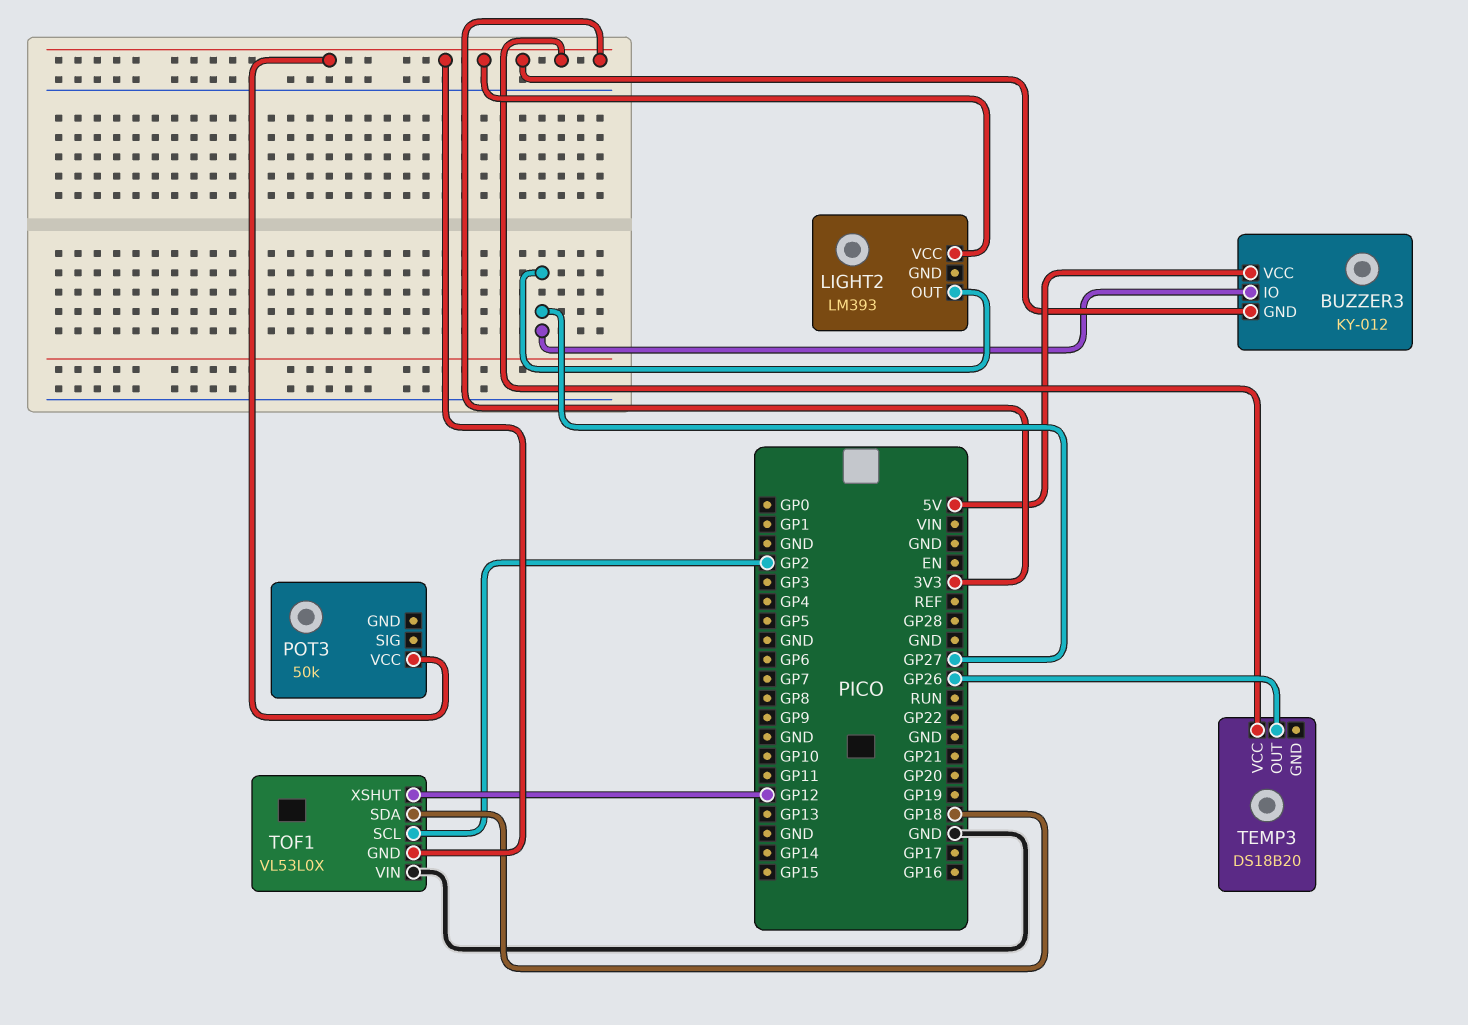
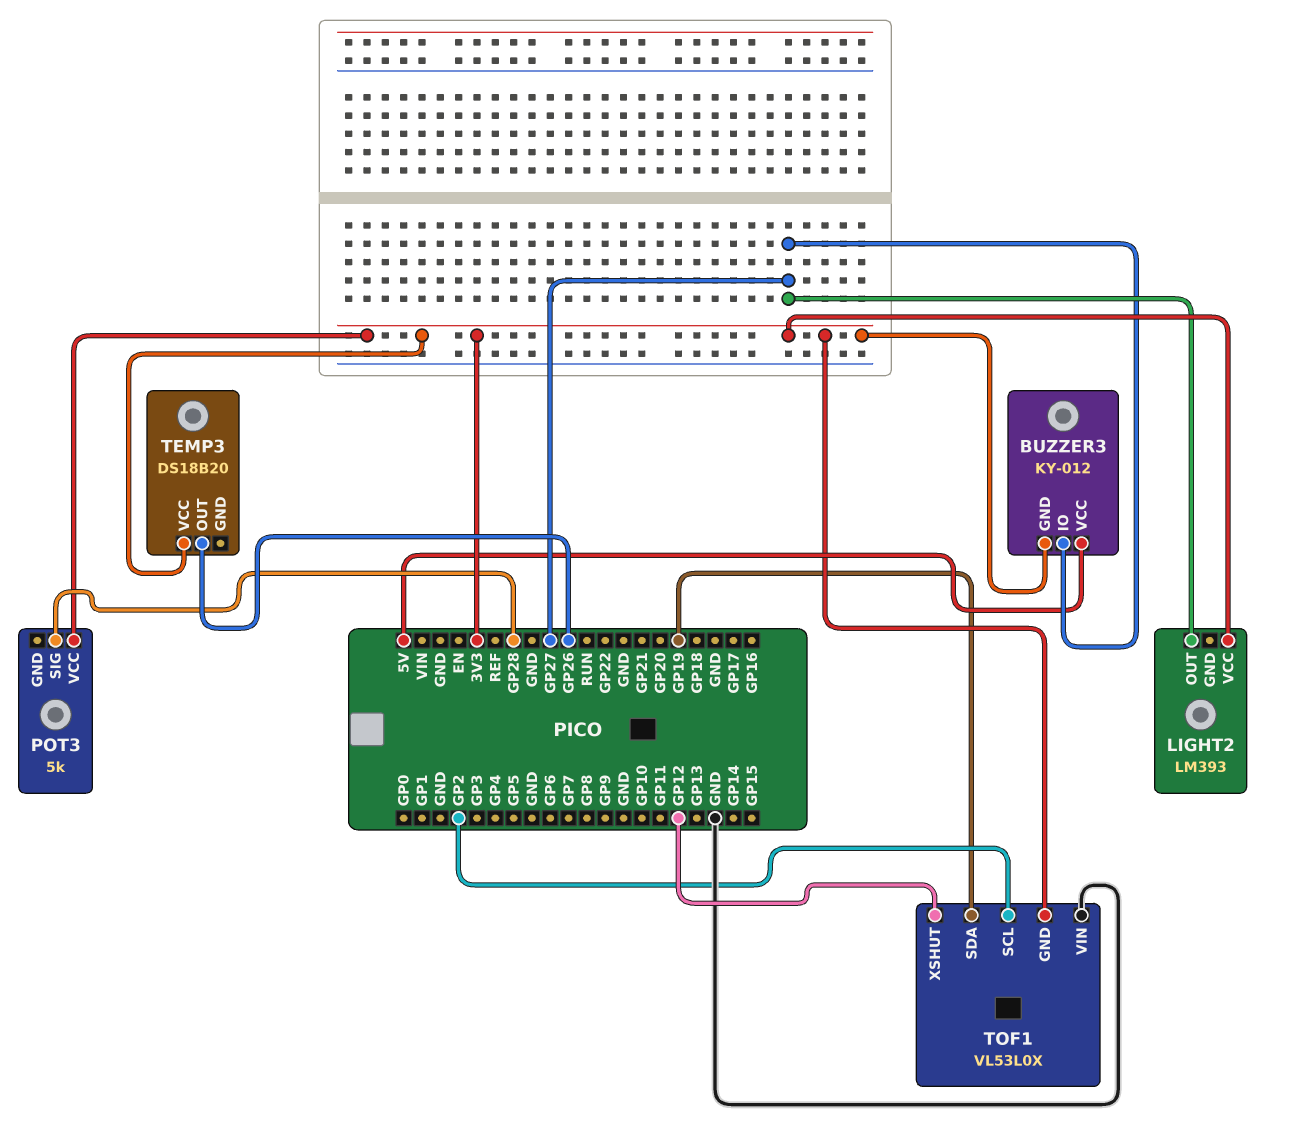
POT3: 50k -> 5k
POT3 pin SIG: none -> GP28
TOF1 pin SDA: GP18 -> GP19

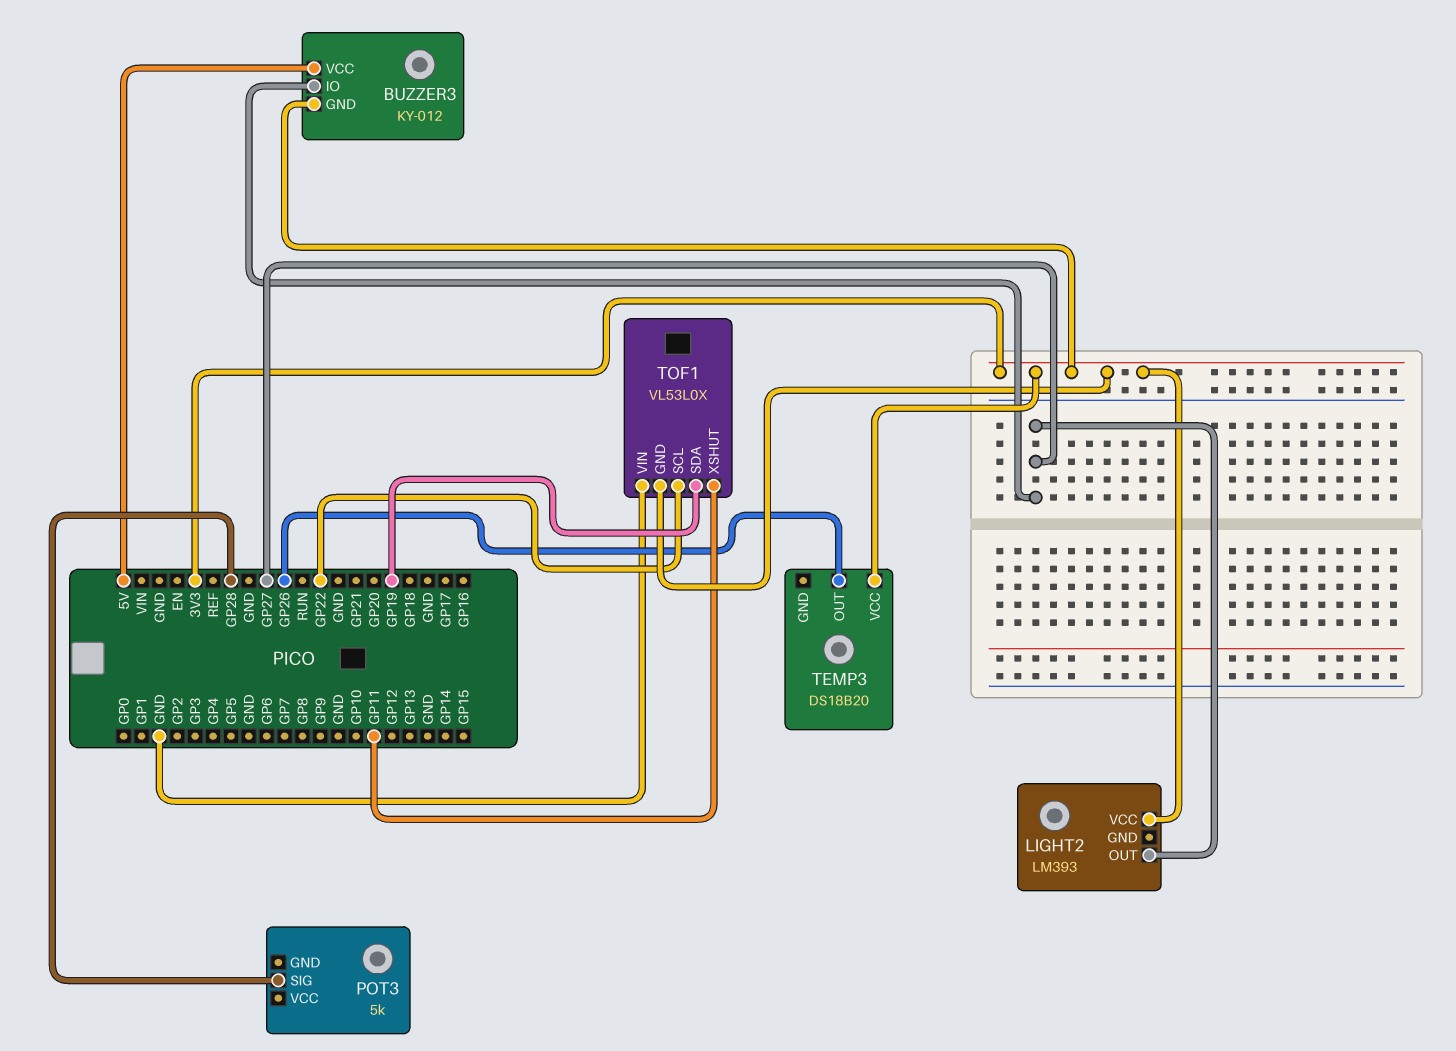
POT3 pin VCC: 3V3 -> none
TOF1 pin SCL: GP2 -> GP22
TOF1 pin XSHUT: GP12 -> GP11

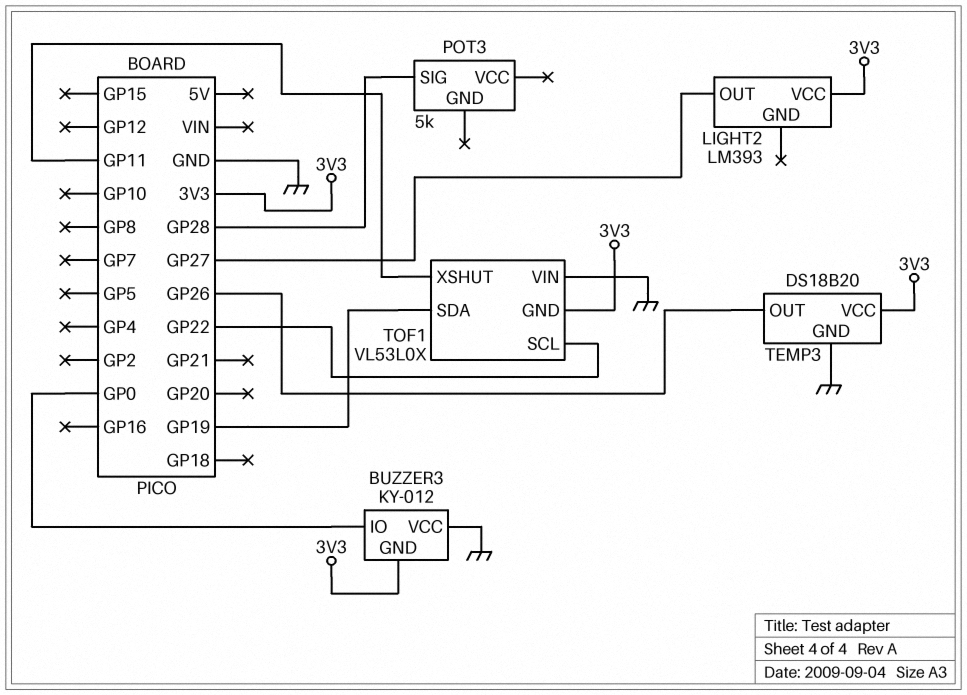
BUZZER3 pin IO: GP27 -> GP0
BUZZER3 pin VCC: 5V -> GND
TEMP3 pin GND: none -> GND

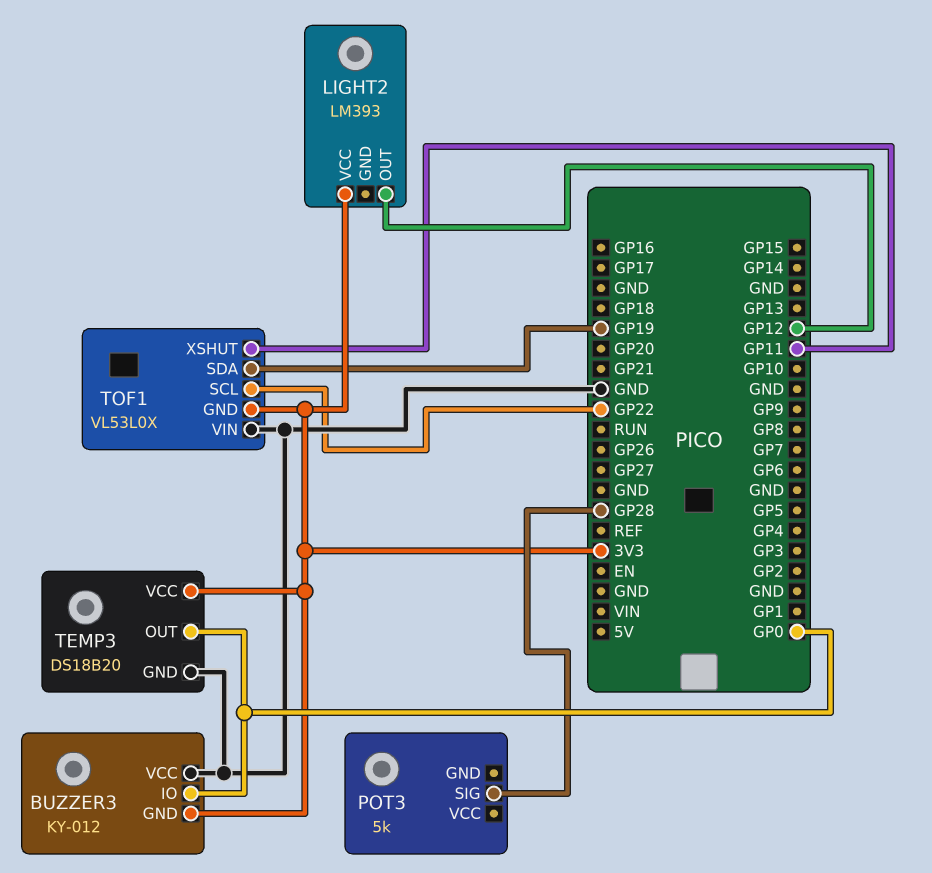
LIGHT2 pin OUT: GP27 -> GP12
TEMP3 pin OUT: GP26 -> GP0

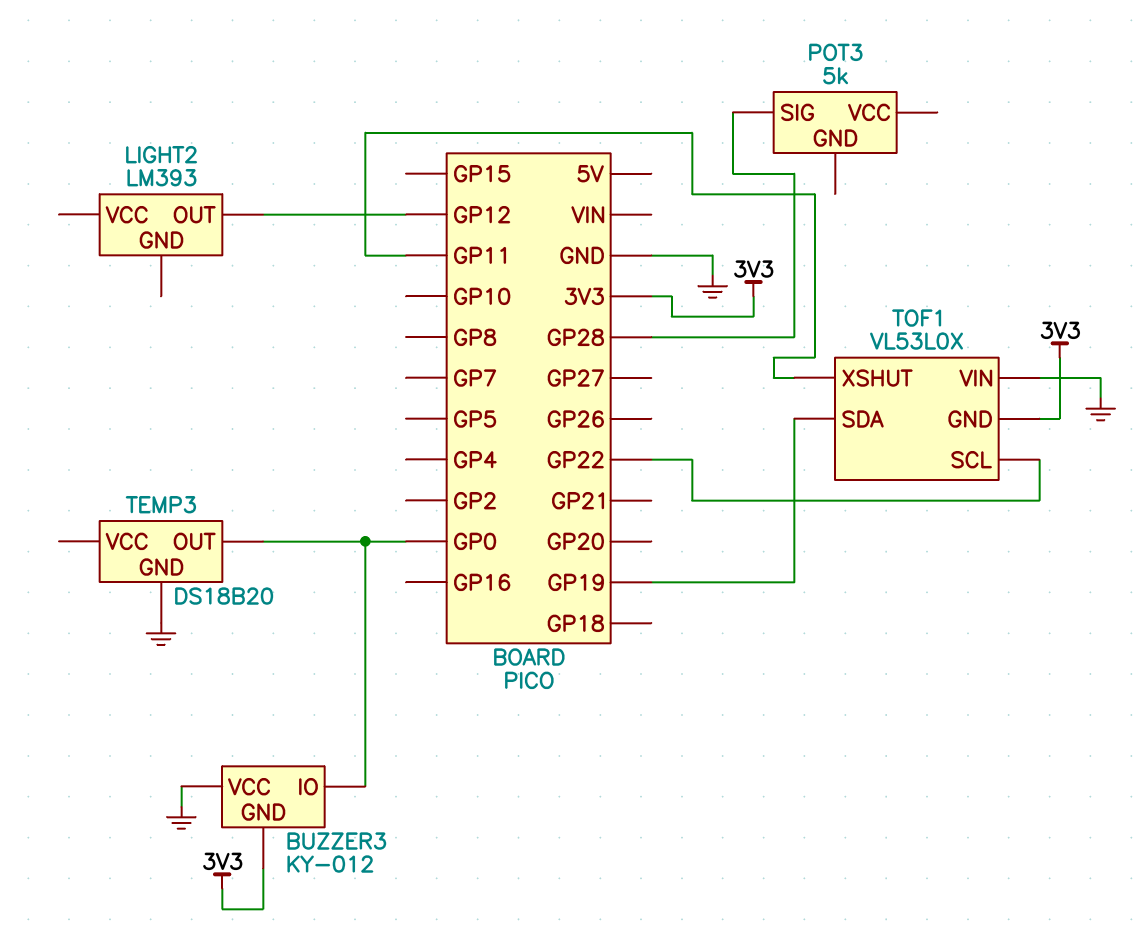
LIGHT2 pin VCC: 3V3 -> none
TEMP3 pin VCC: 3V3 -> none

